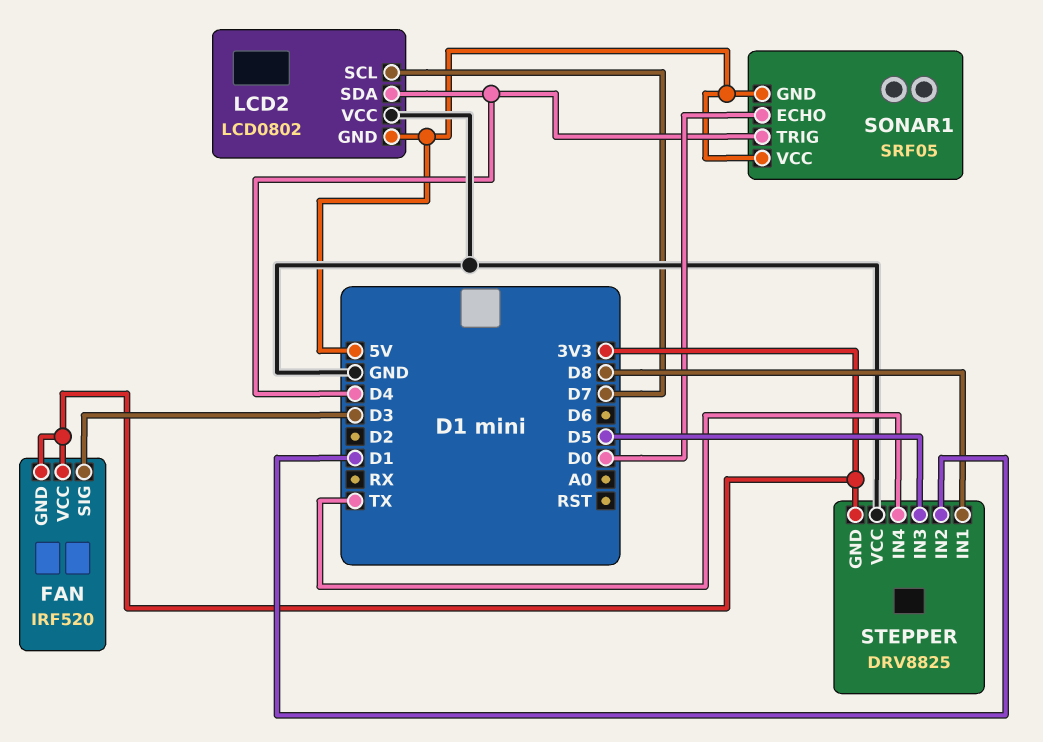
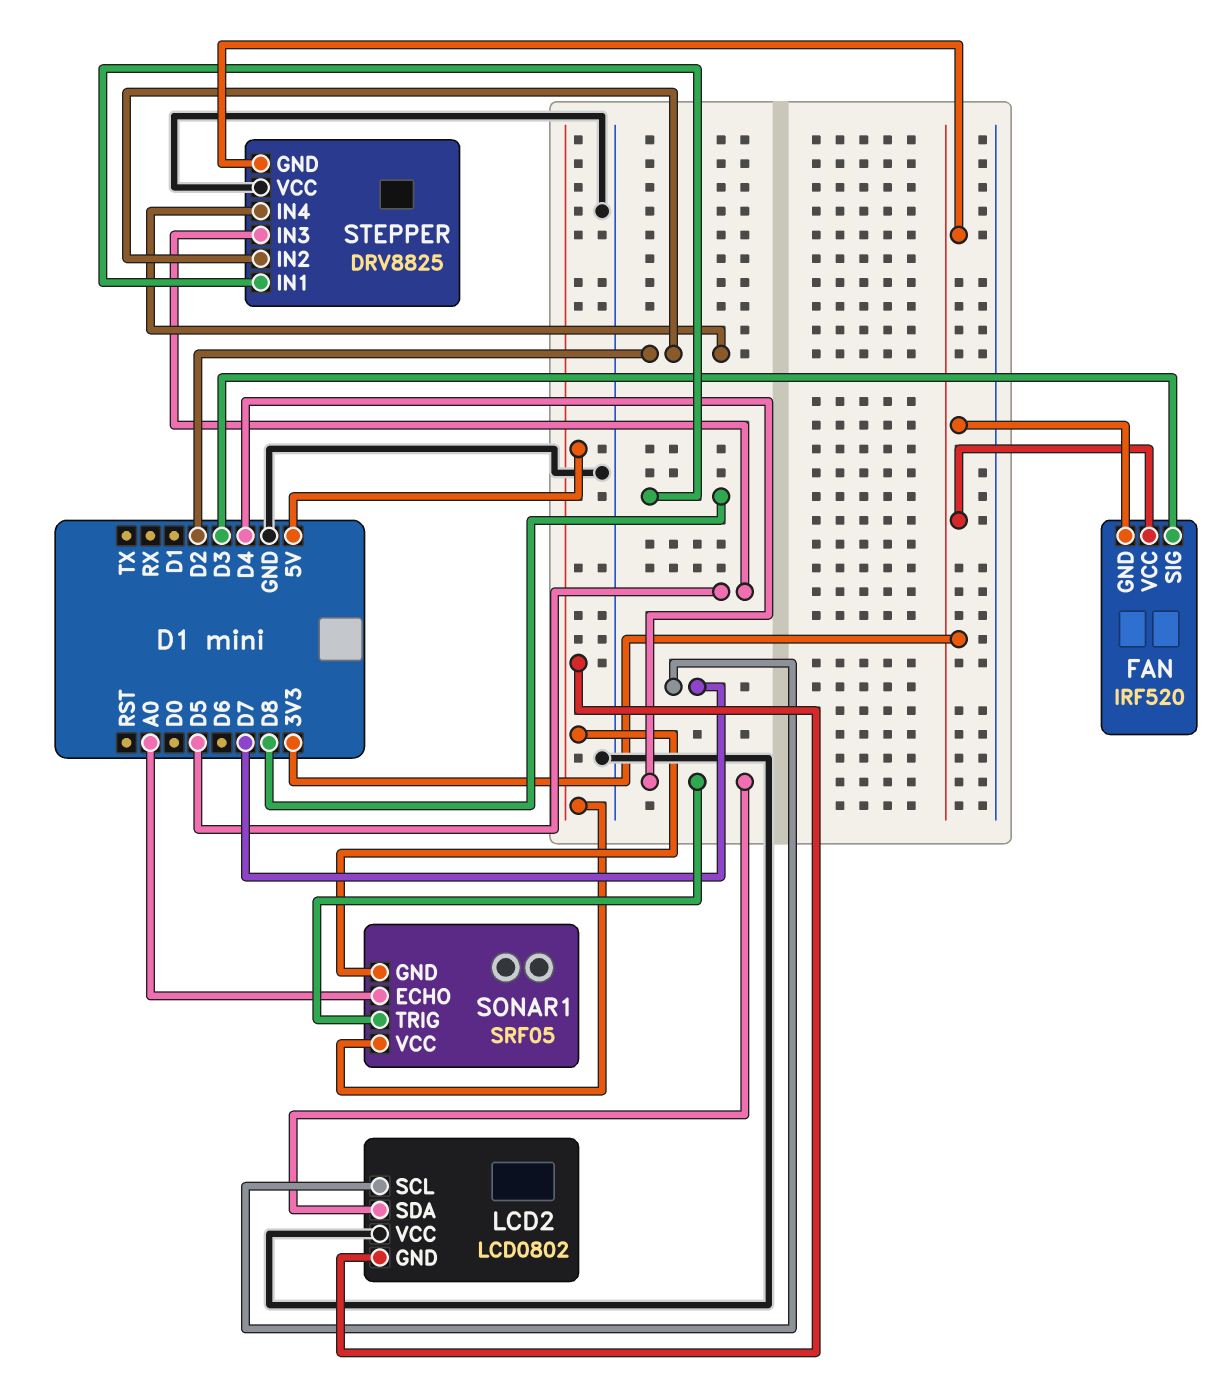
SONAR1 pin ECHO: D0 -> A0
STEPPER pin IN2: D1 -> D2
STEPPER pin IN4: TX -> D2

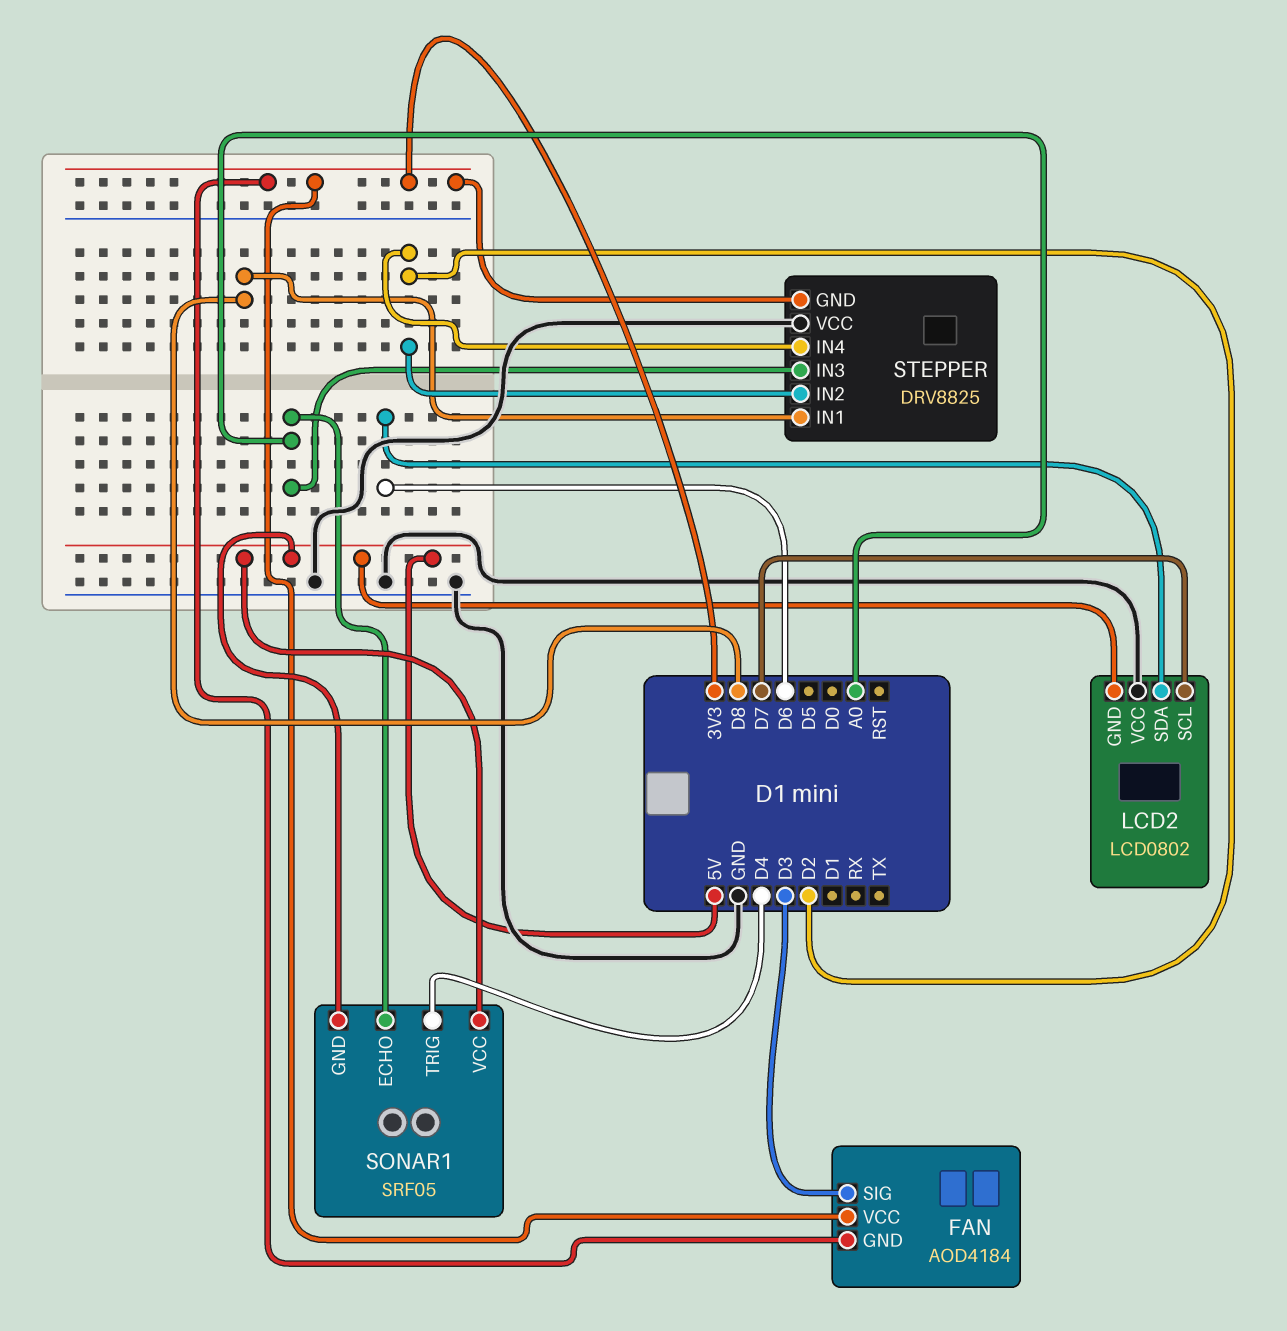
FAN: IRF520 -> AOD4184
LCD2 pin SDA: D4 -> D6
STEPPER pin IN3: D5 -> A0

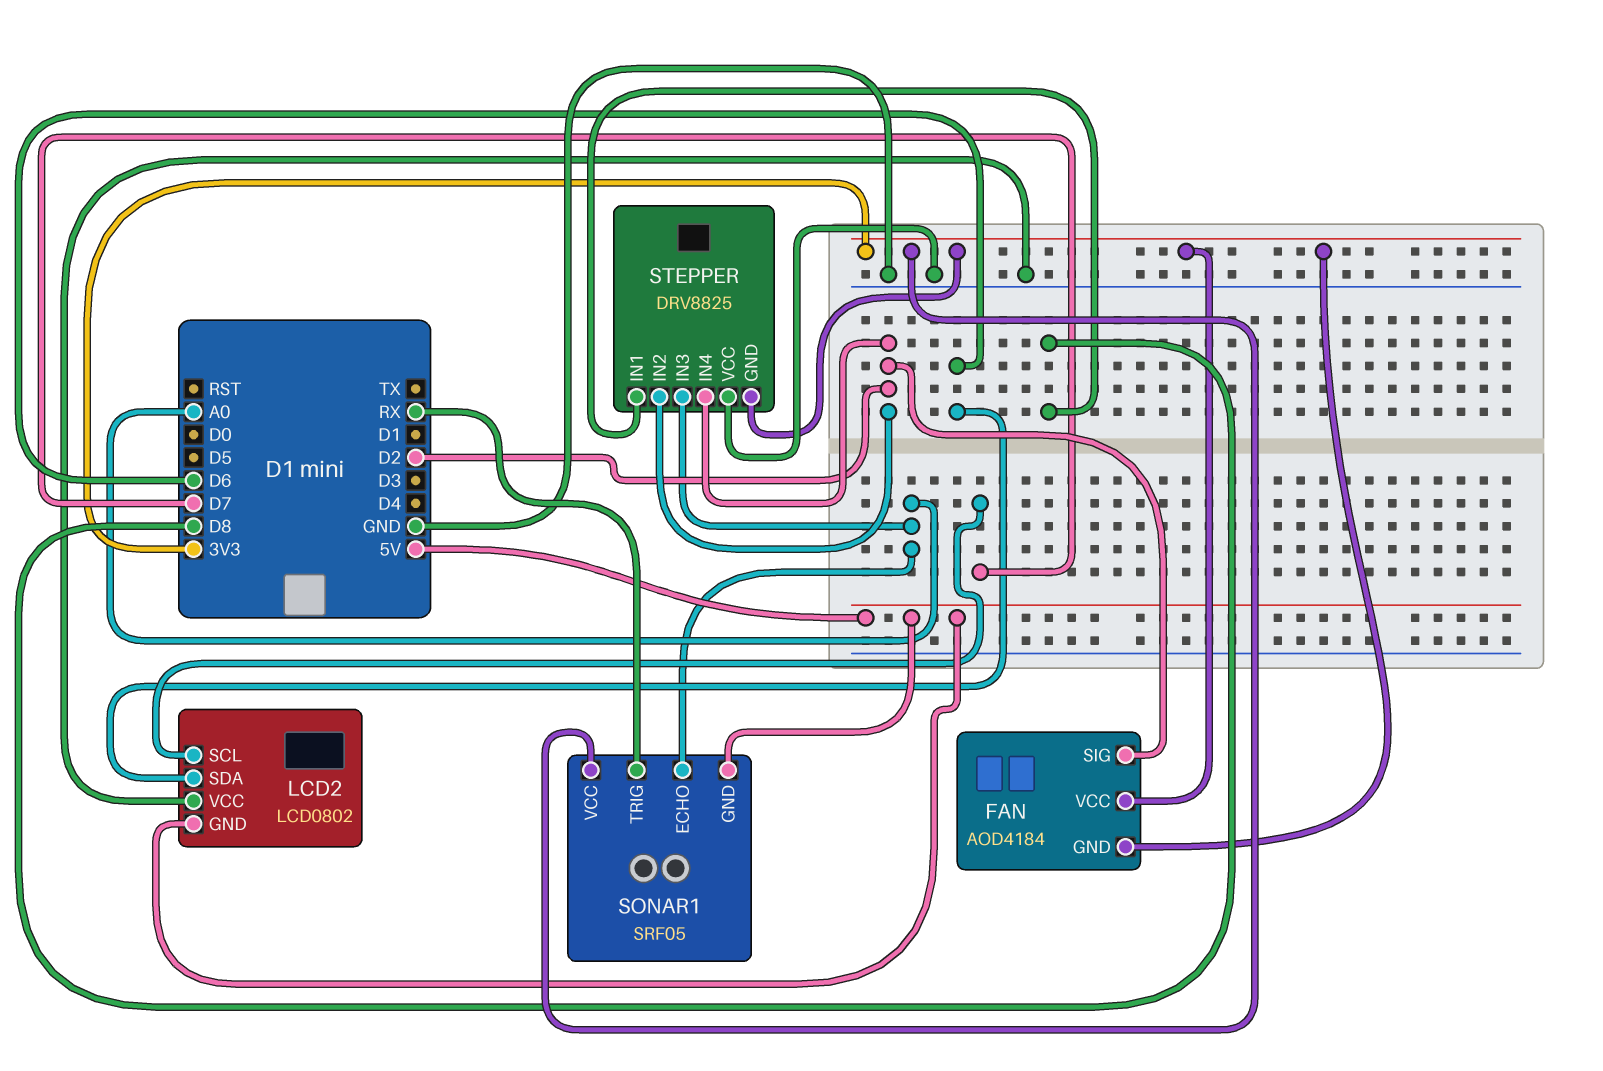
FAN pin SIG: D3 -> D2
SONAR1 pin TRIG: D4 -> RX
SONAR1 pin VCC: 5V -> 3V3

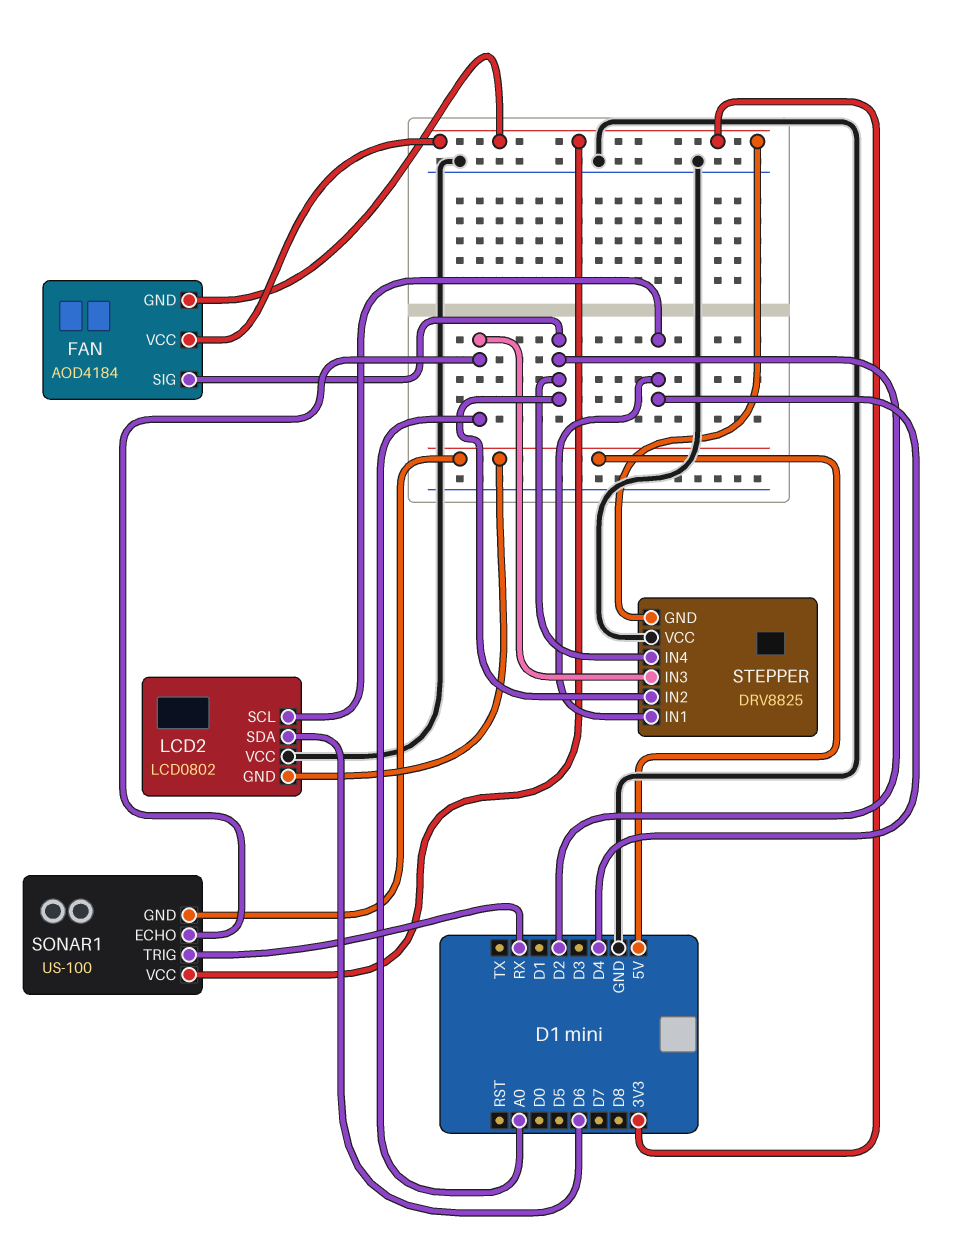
LCD2 pin SCL: D7 -> D4
SONAR1: SRF05 -> US-100
STEPPER pin IN1: D8 -> D4

